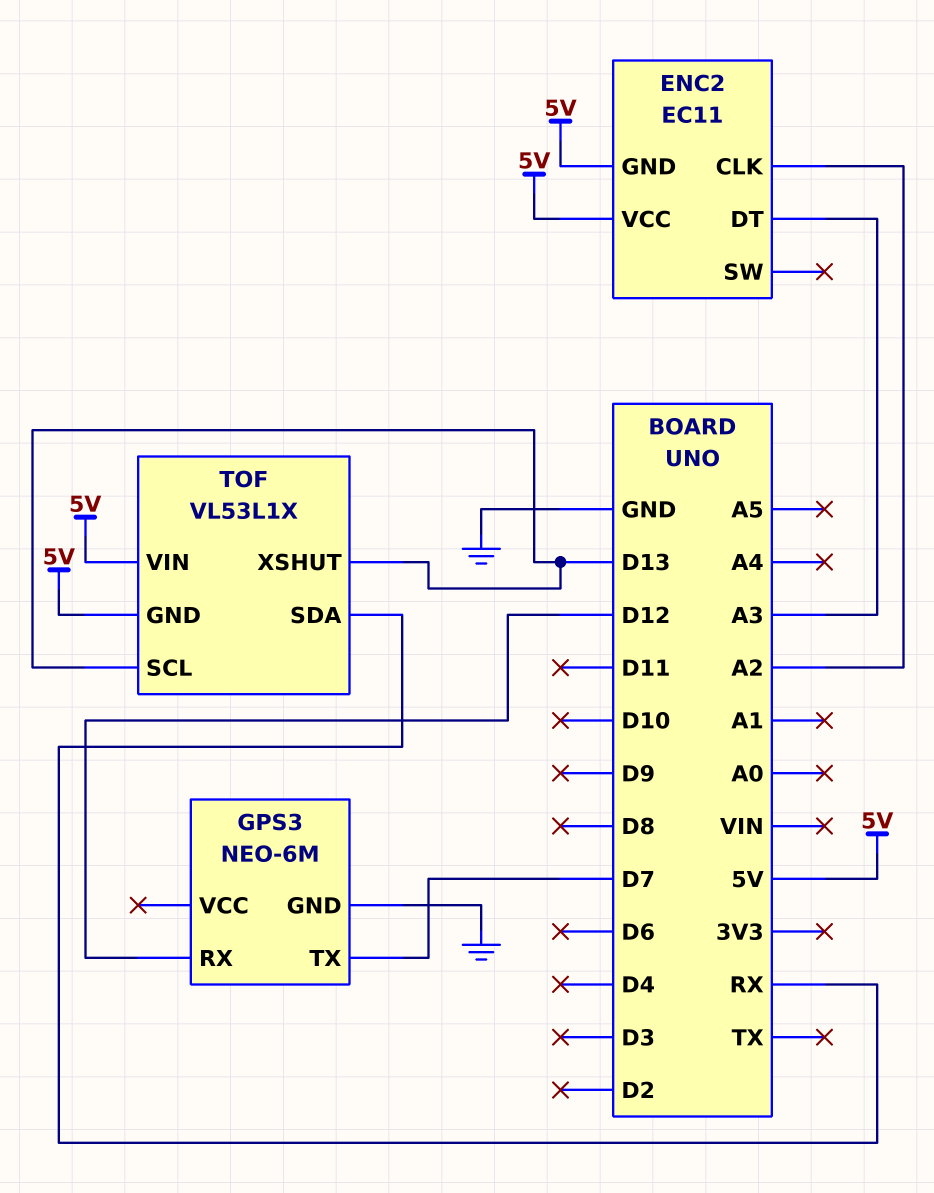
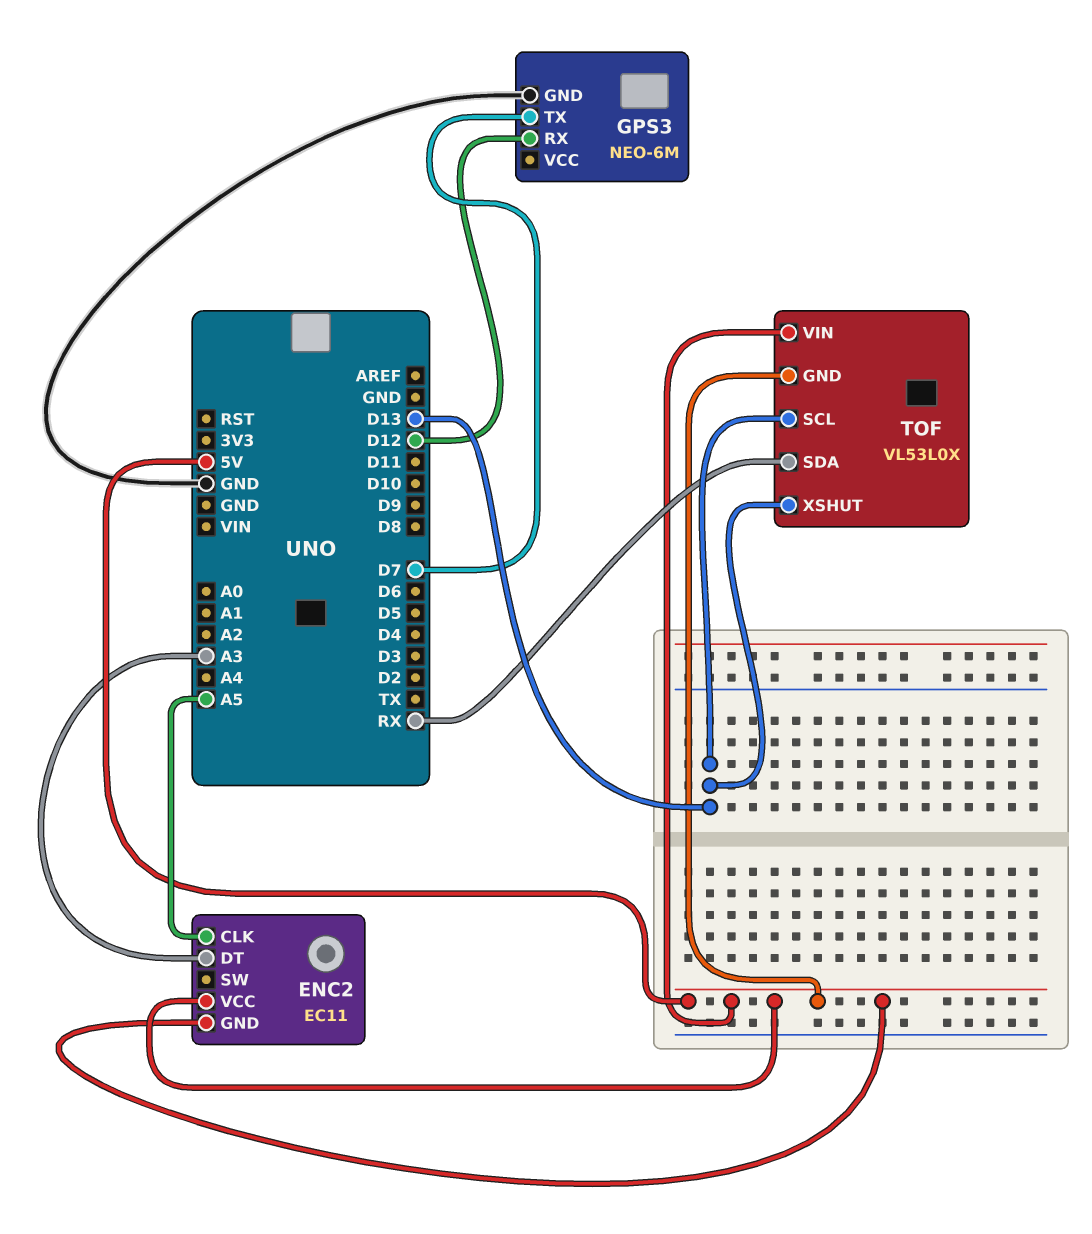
ENC2 pin CLK: A2 -> A5
TOF: VL53L1X -> VL53L0X

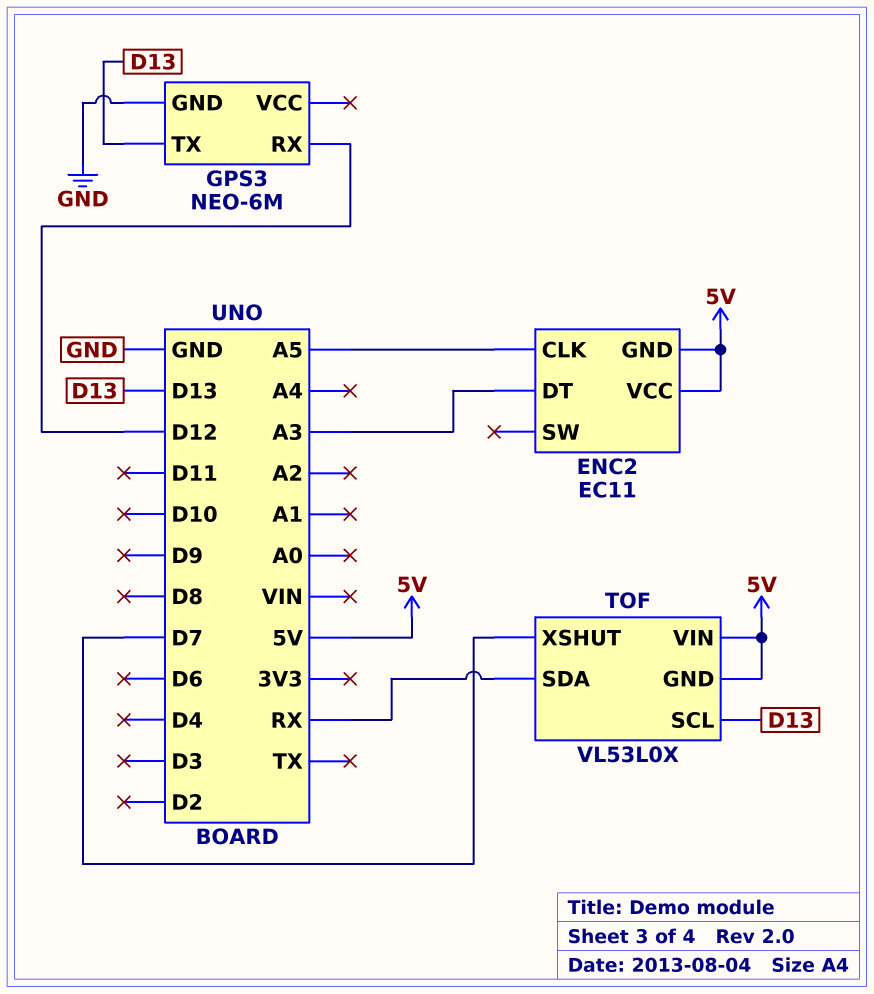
GPS3 pin TX: D7 -> D13
TOF pin XSHUT: D13 -> D7

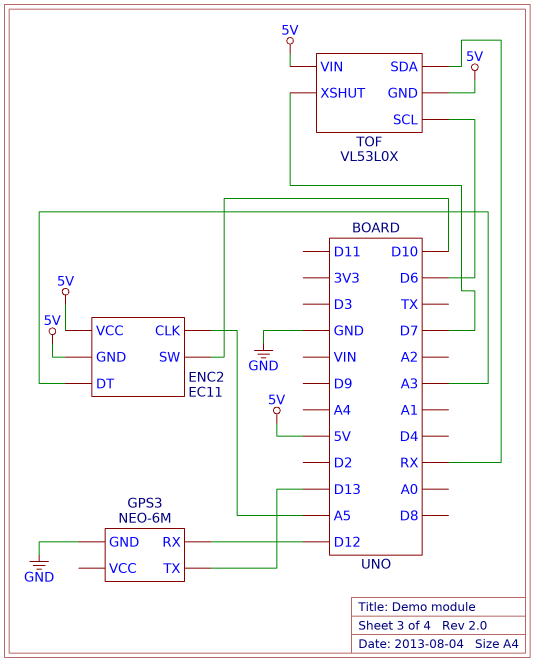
ENC2 pin SW: none -> D10
TOF pin SCL: D13 -> D6

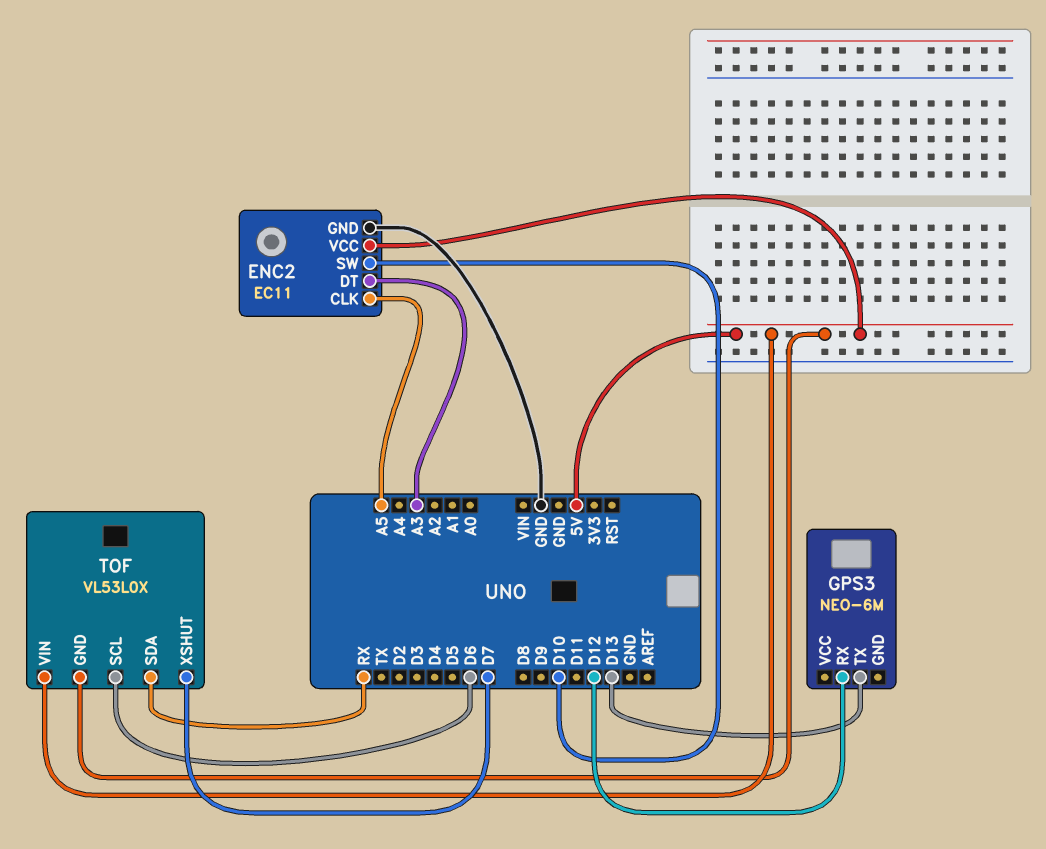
ENC2 pin GND: 5V -> GND
GPS3 pin GND: GND -> none

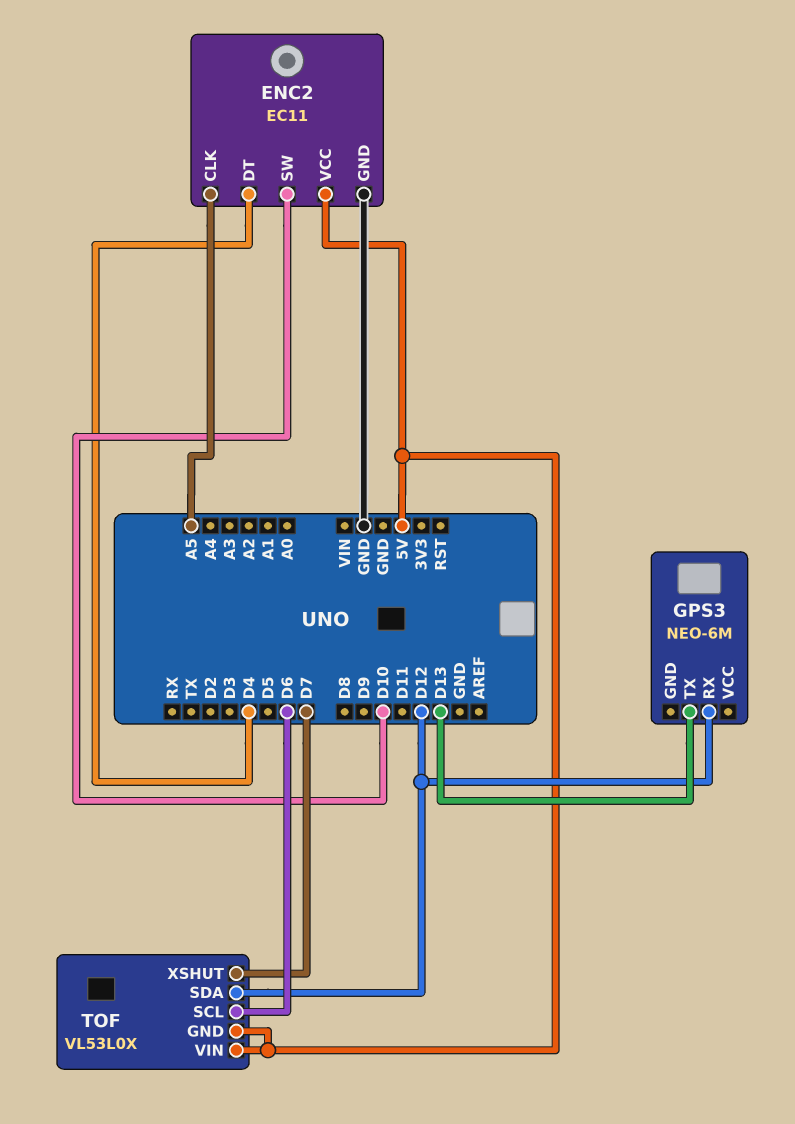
ENC2 pin DT: A3 -> D4
TOF pin SDA: RX -> D12

